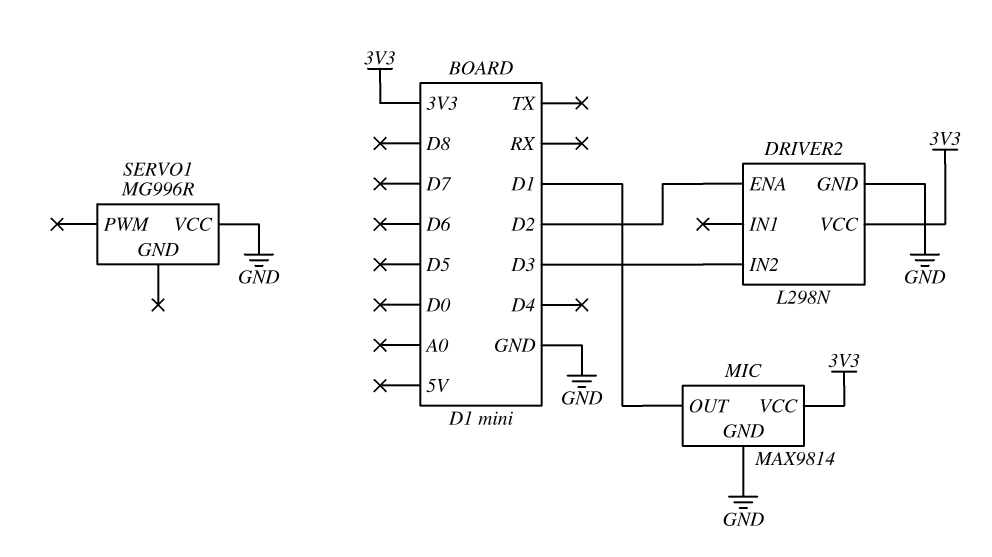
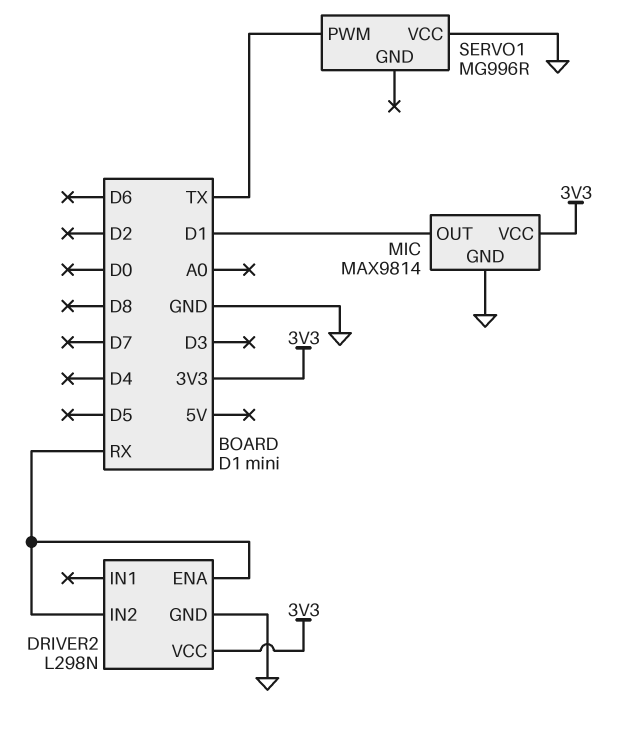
DRIVER2 pin ENA: D2 -> RX
DRIVER2 pin IN2: D3 -> RX
SERVO1 pin PWM: none -> TX

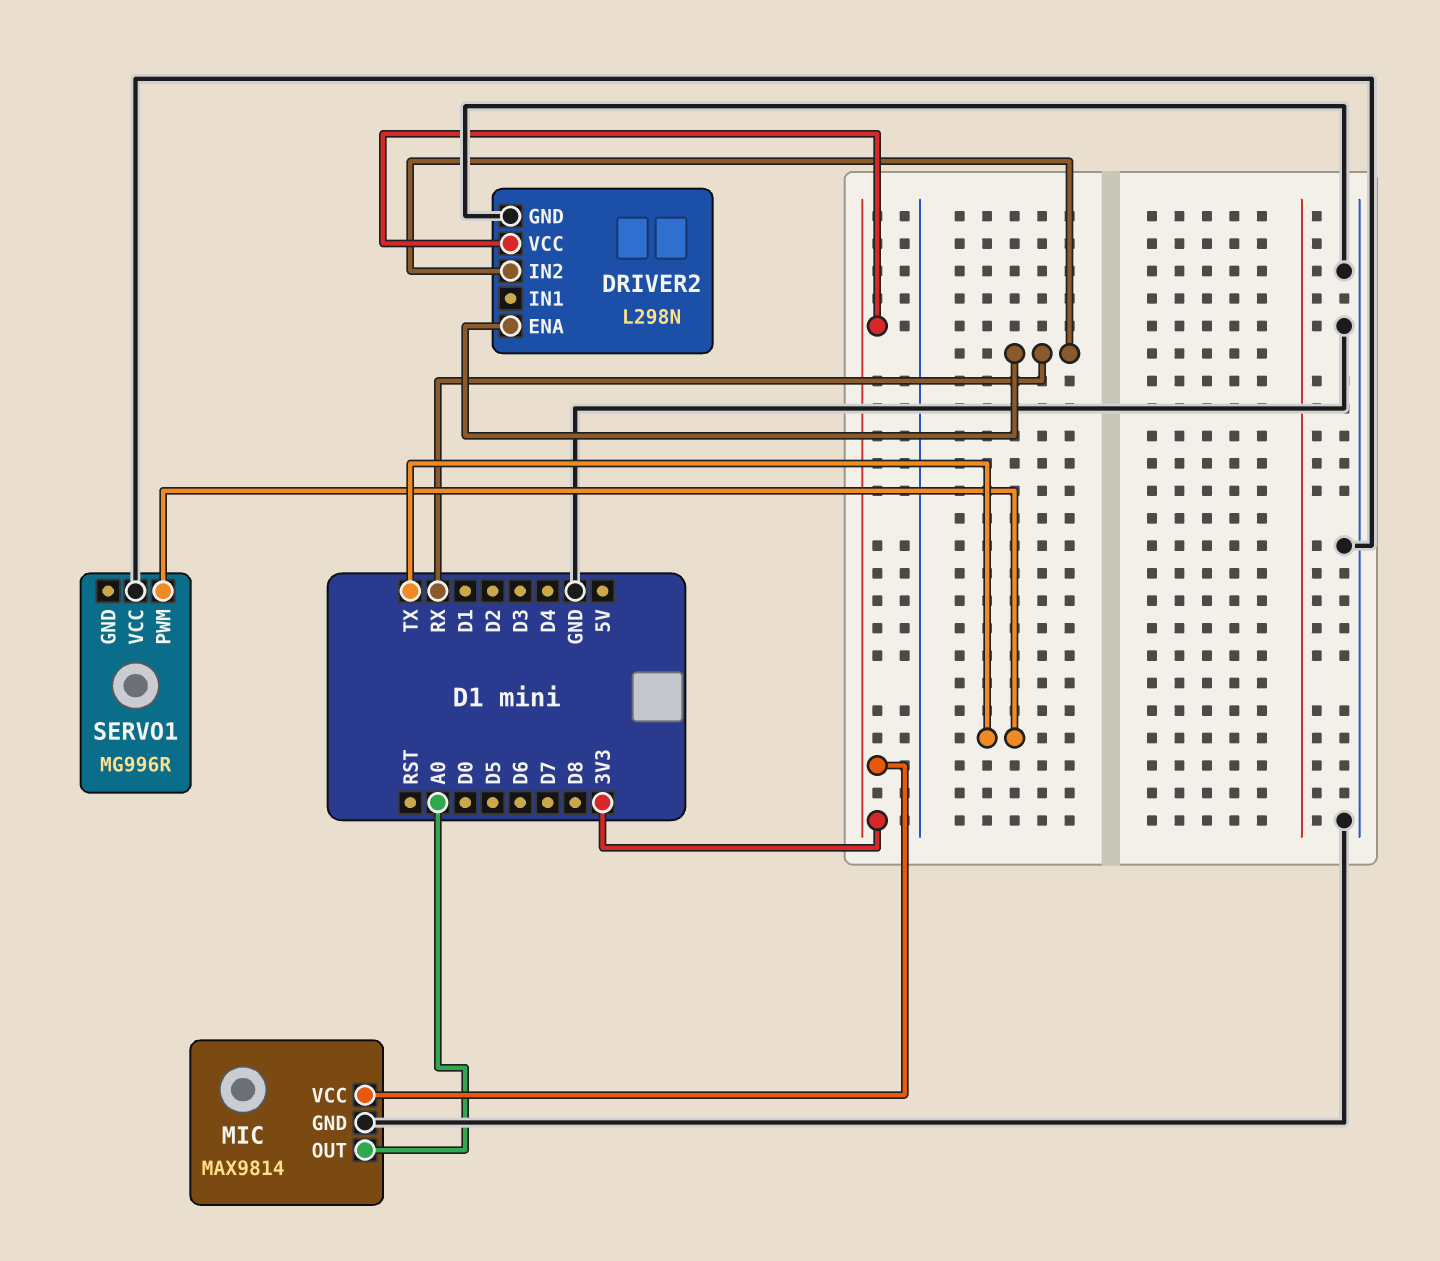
MIC pin OUT: D1 -> A0

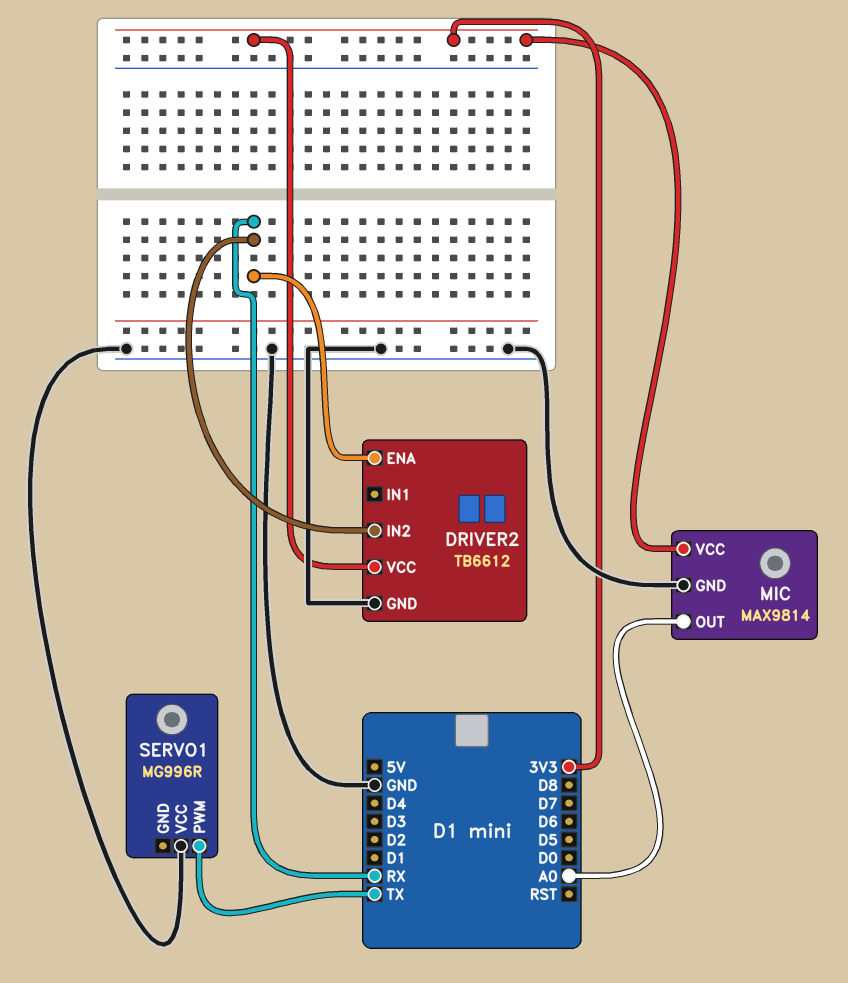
DRIVER2: L298N -> TB6612

